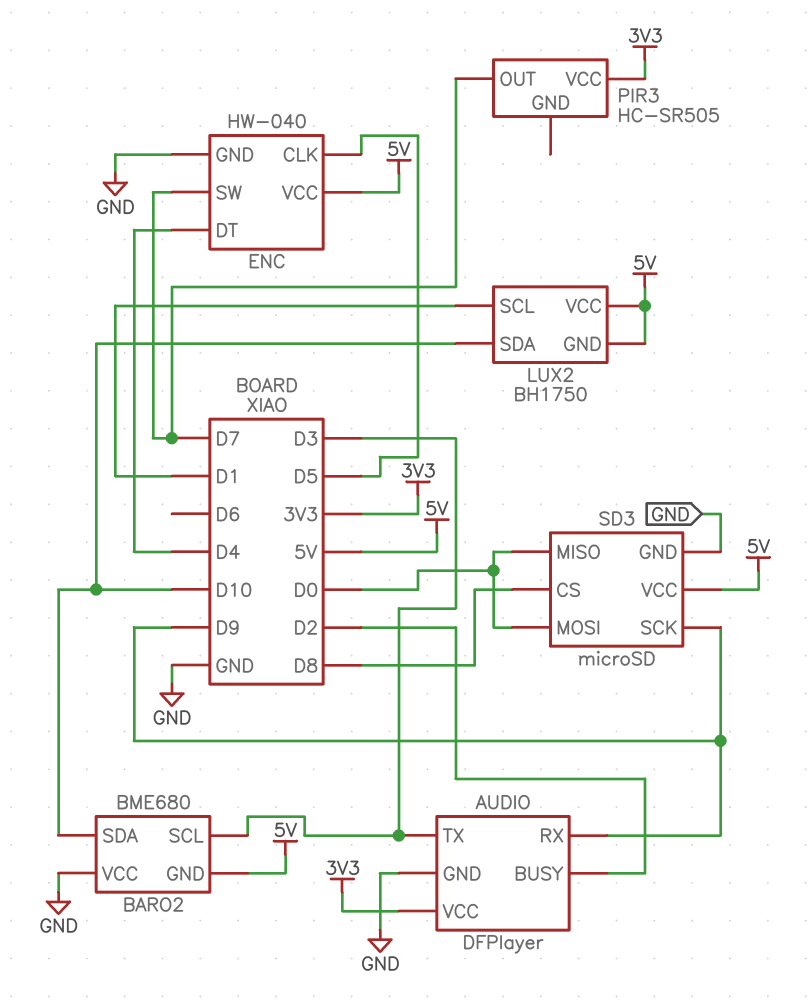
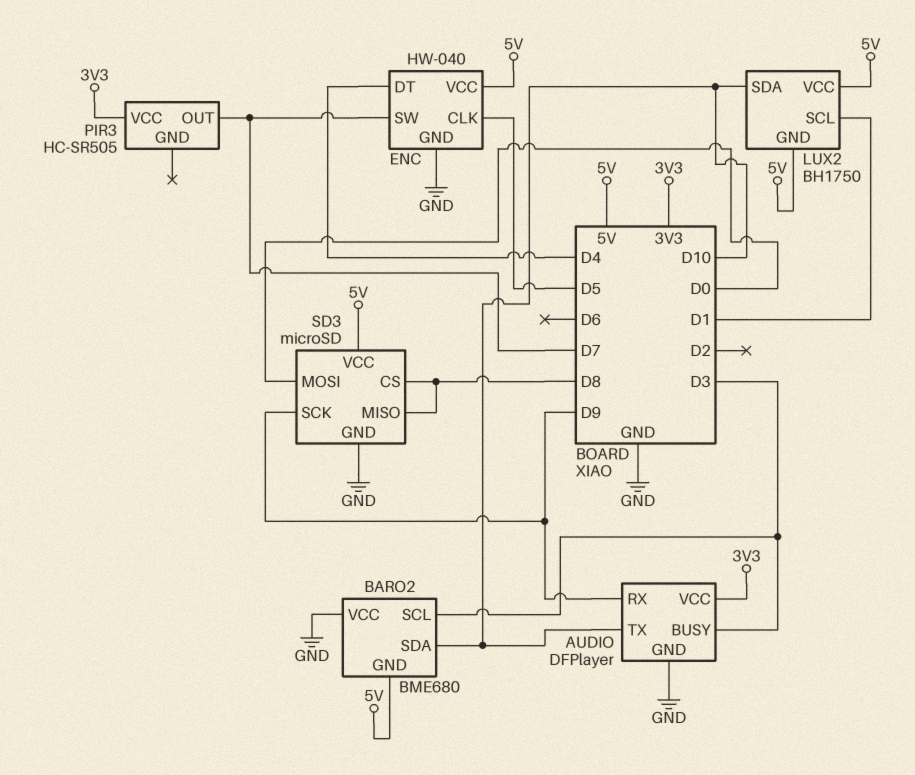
AUDIO pin BUSY: D2 -> D3
AUDIO pin TX: D3 -> D10
SD3 pin MISO: D0 -> D8

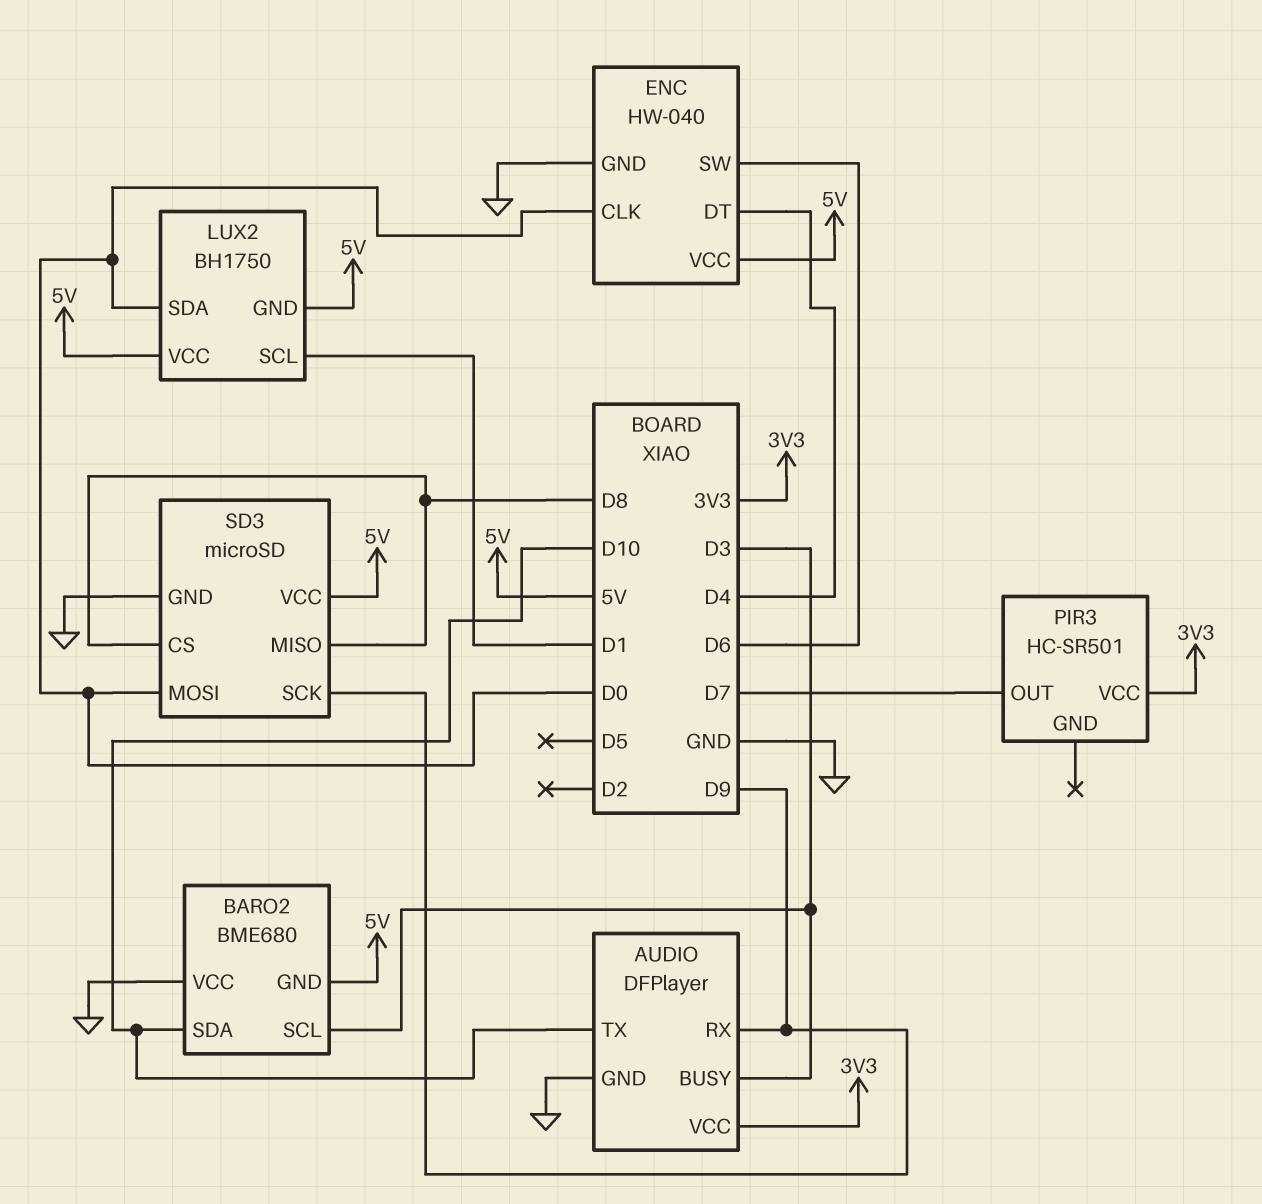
ENC pin CLK: D5 -> D0
ENC pin SW: D7 -> D6
LUX2 pin SDA: D10 -> D0
PIR3: HC-SR505 -> HC-SR501

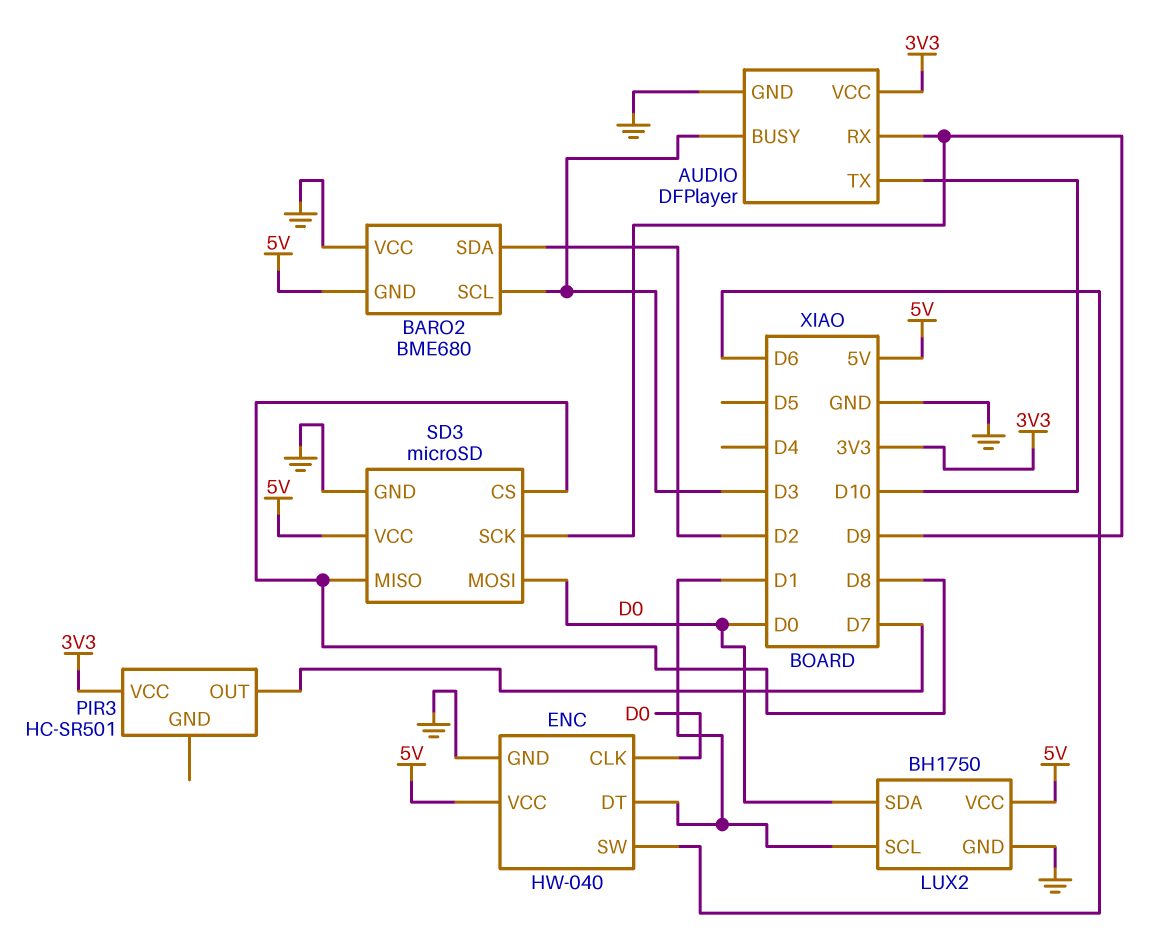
BARO2 pin SDA: D10 -> D2
ENC pin DT: D4 -> D1
LUX2 pin GND: 5V -> GND

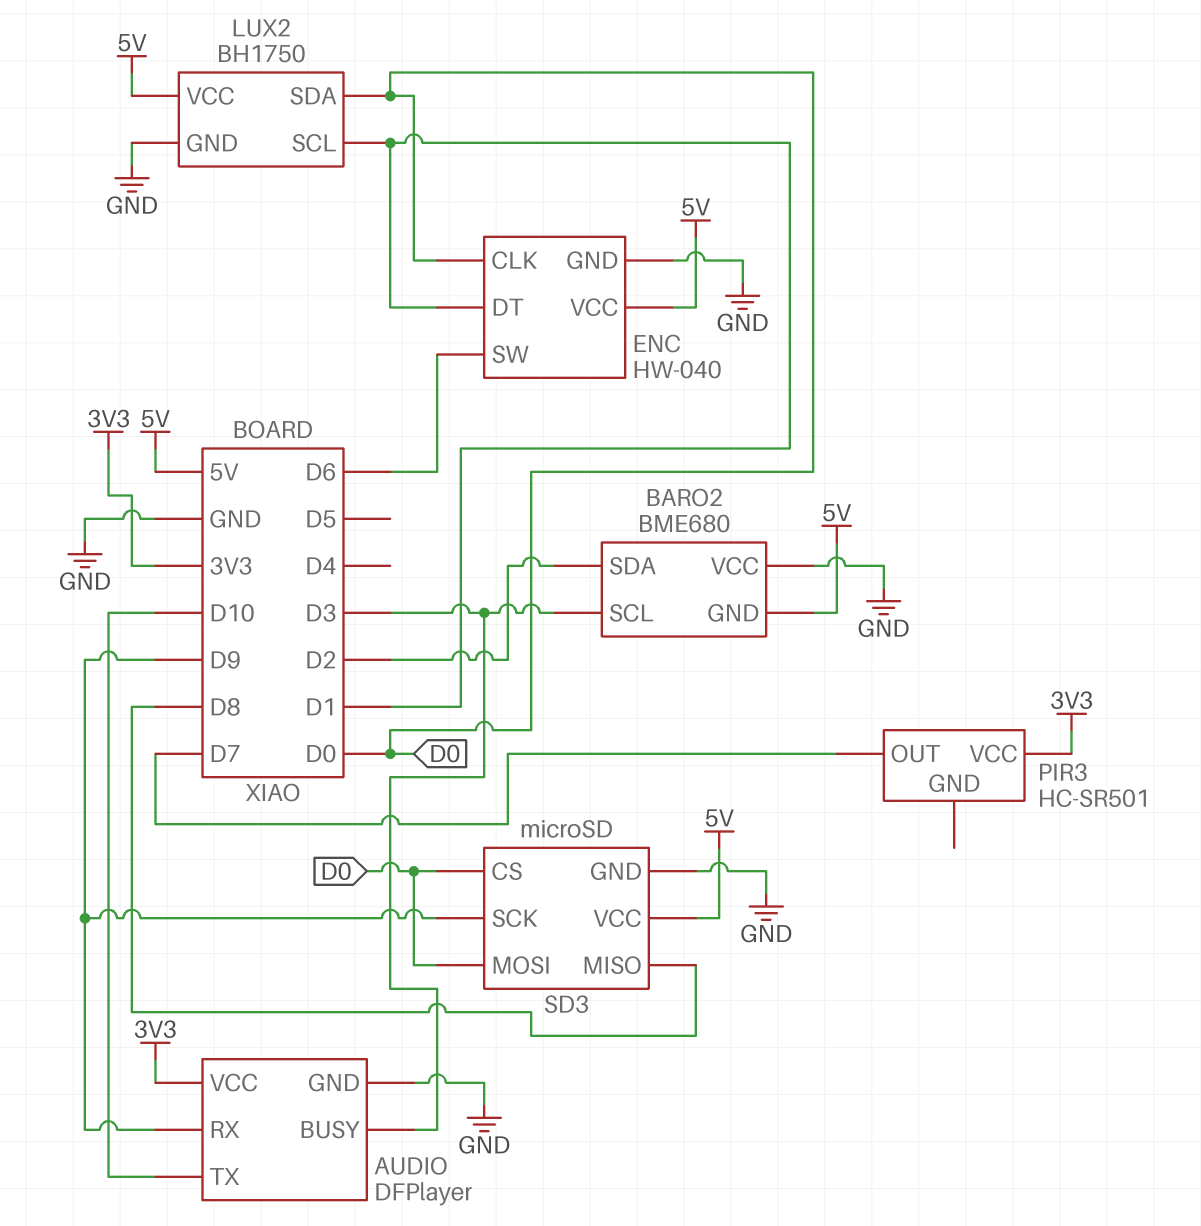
SD3 pin CS: D8 -> D0

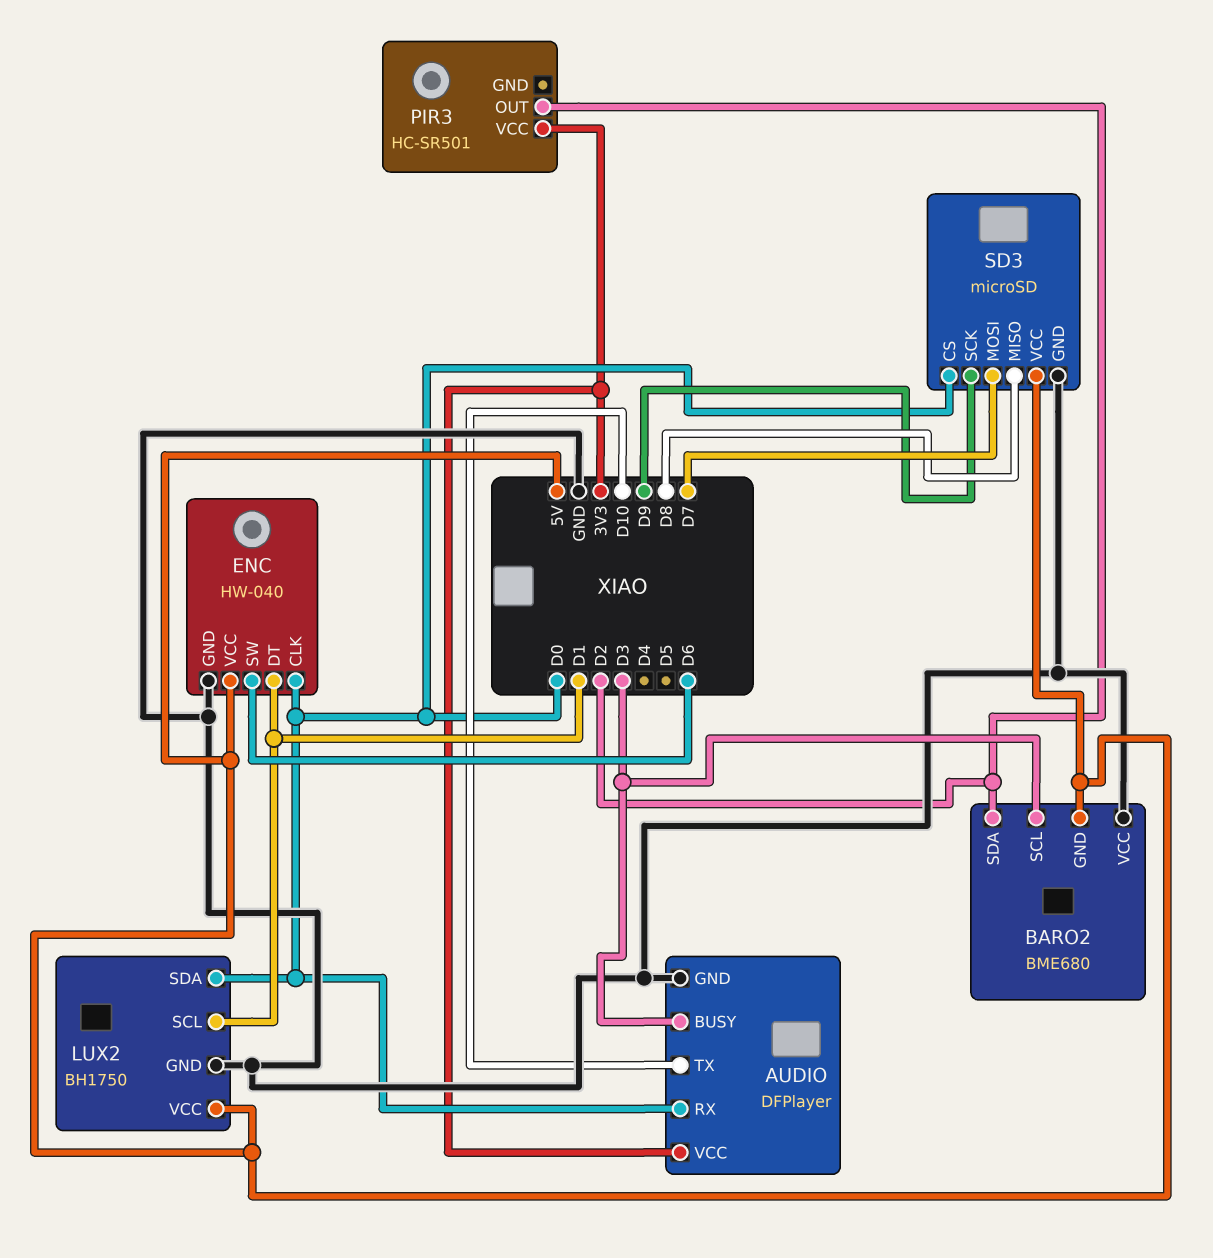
AUDIO pin RX: D9 -> D0
PIR3 pin OUT: D7 -> D2
SD3 pin MOSI: D0 -> D7

